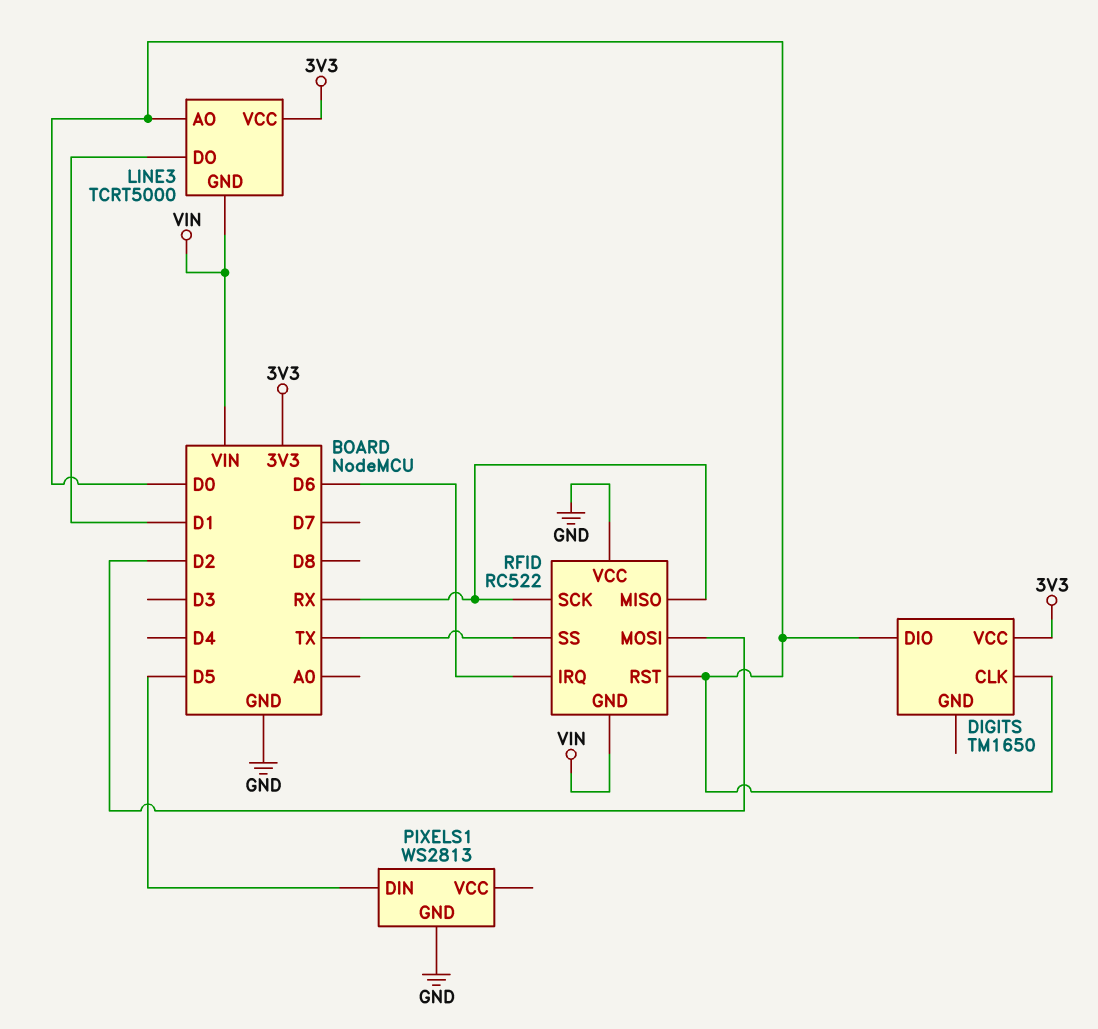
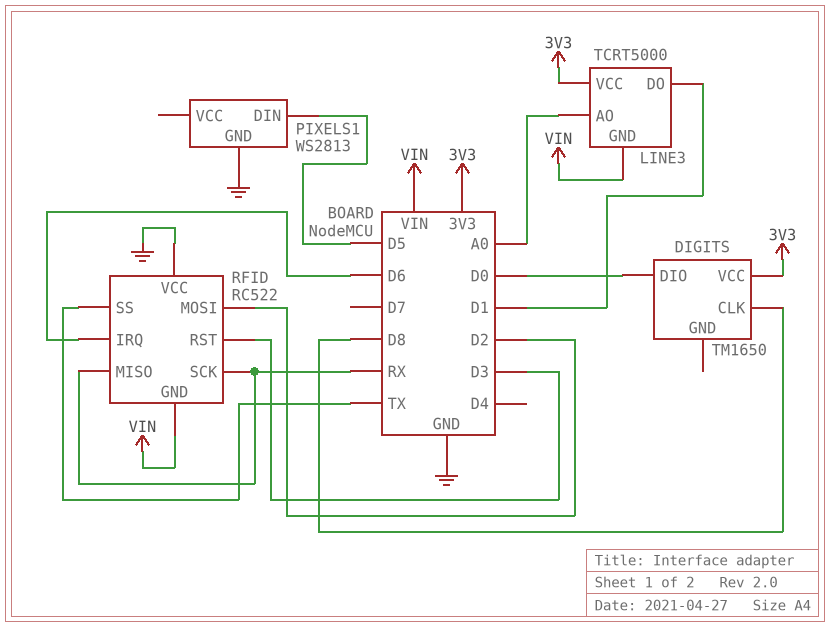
DIGITS pin CLK: D0 -> D8
LINE3 pin AO: D0 -> A0
RFID pin RST: D0 -> D3

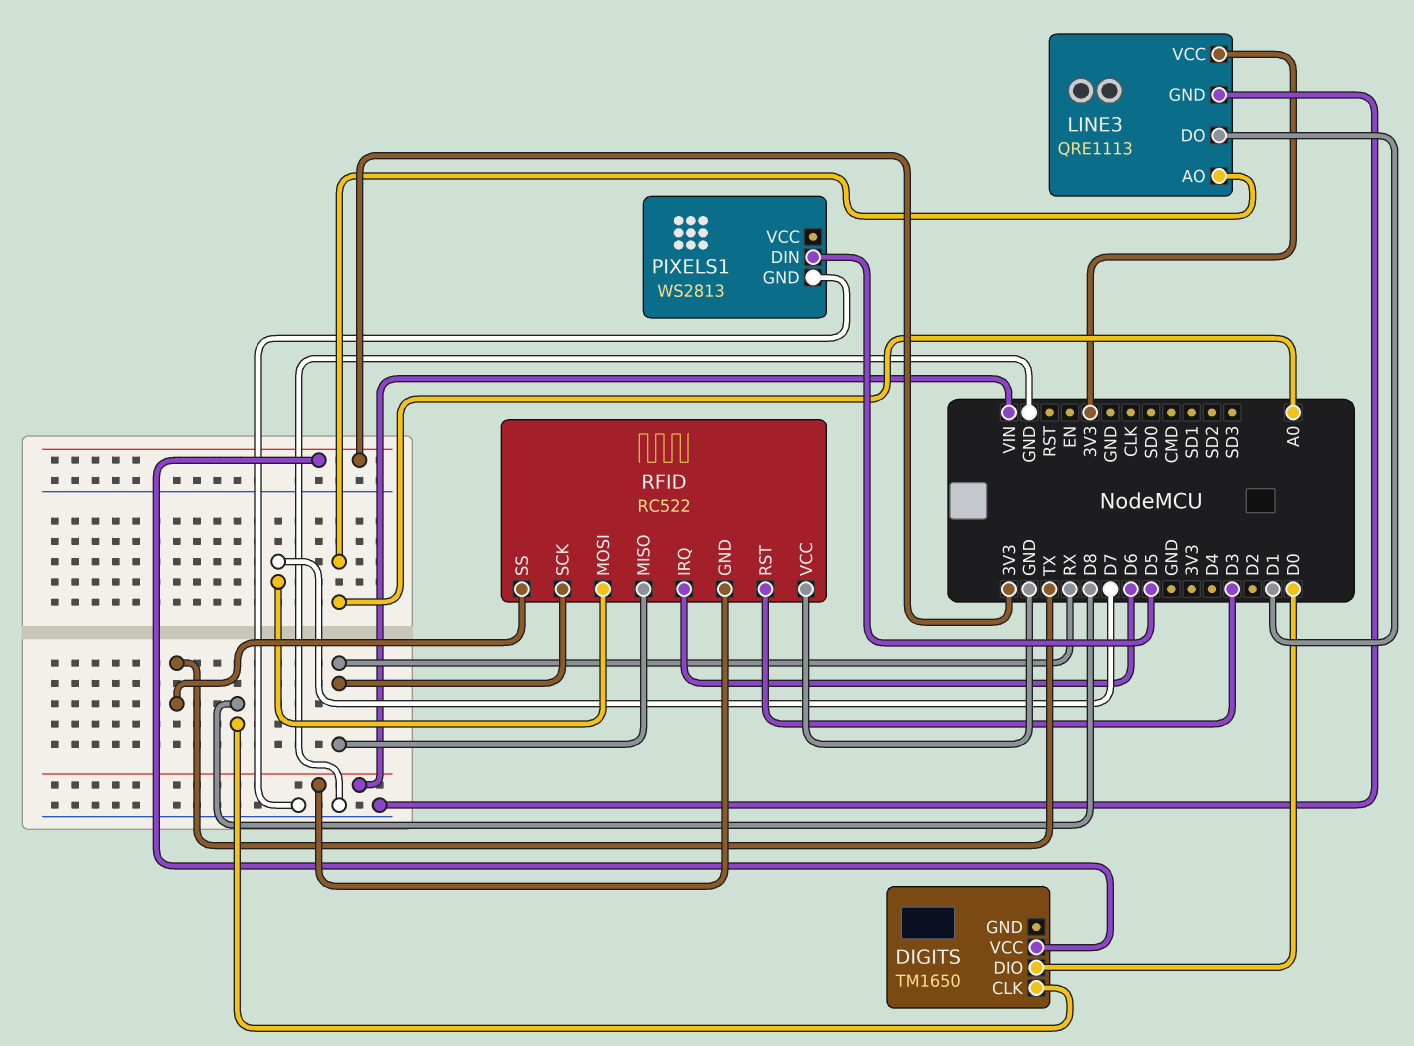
LINE3: TCRT5000 -> QRE1113
LINE3 pin GND: VIN -> GND
RFID pin MOSI: D2 -> D7

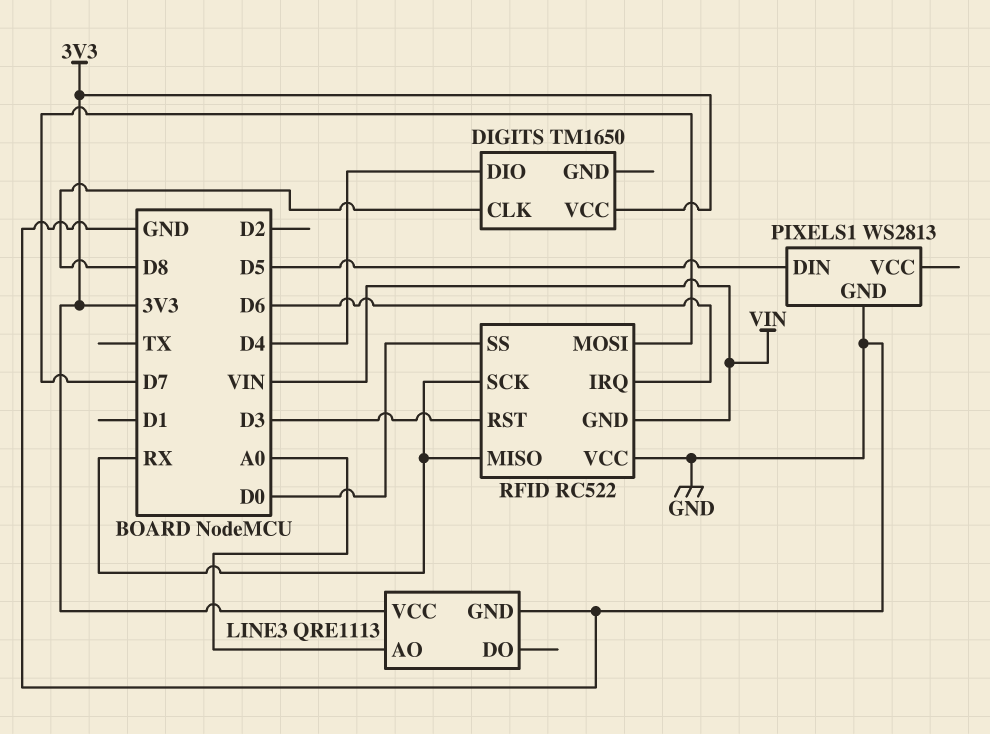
DIGITS pin DIO: D0 -> D4
LINE3 pin DO: D1 -> none
RFID pin SS: TX -> D0

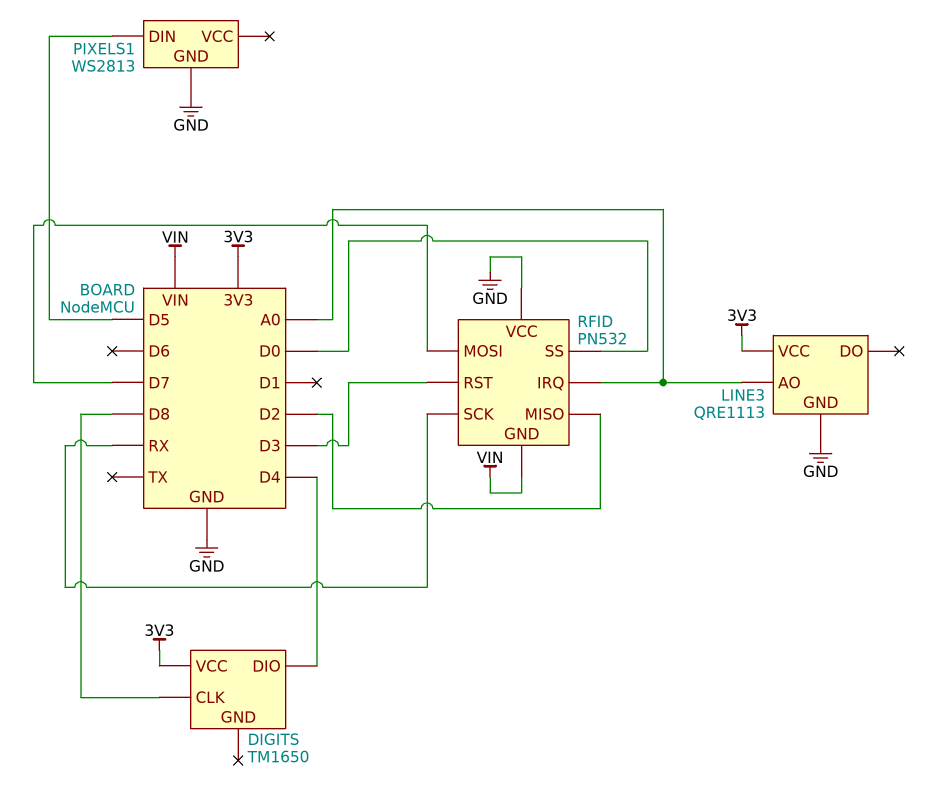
RFID: RC522 -> PN532
RFID pin IRQ: D6 -> A0
RFID pin MISO: RX -> D2

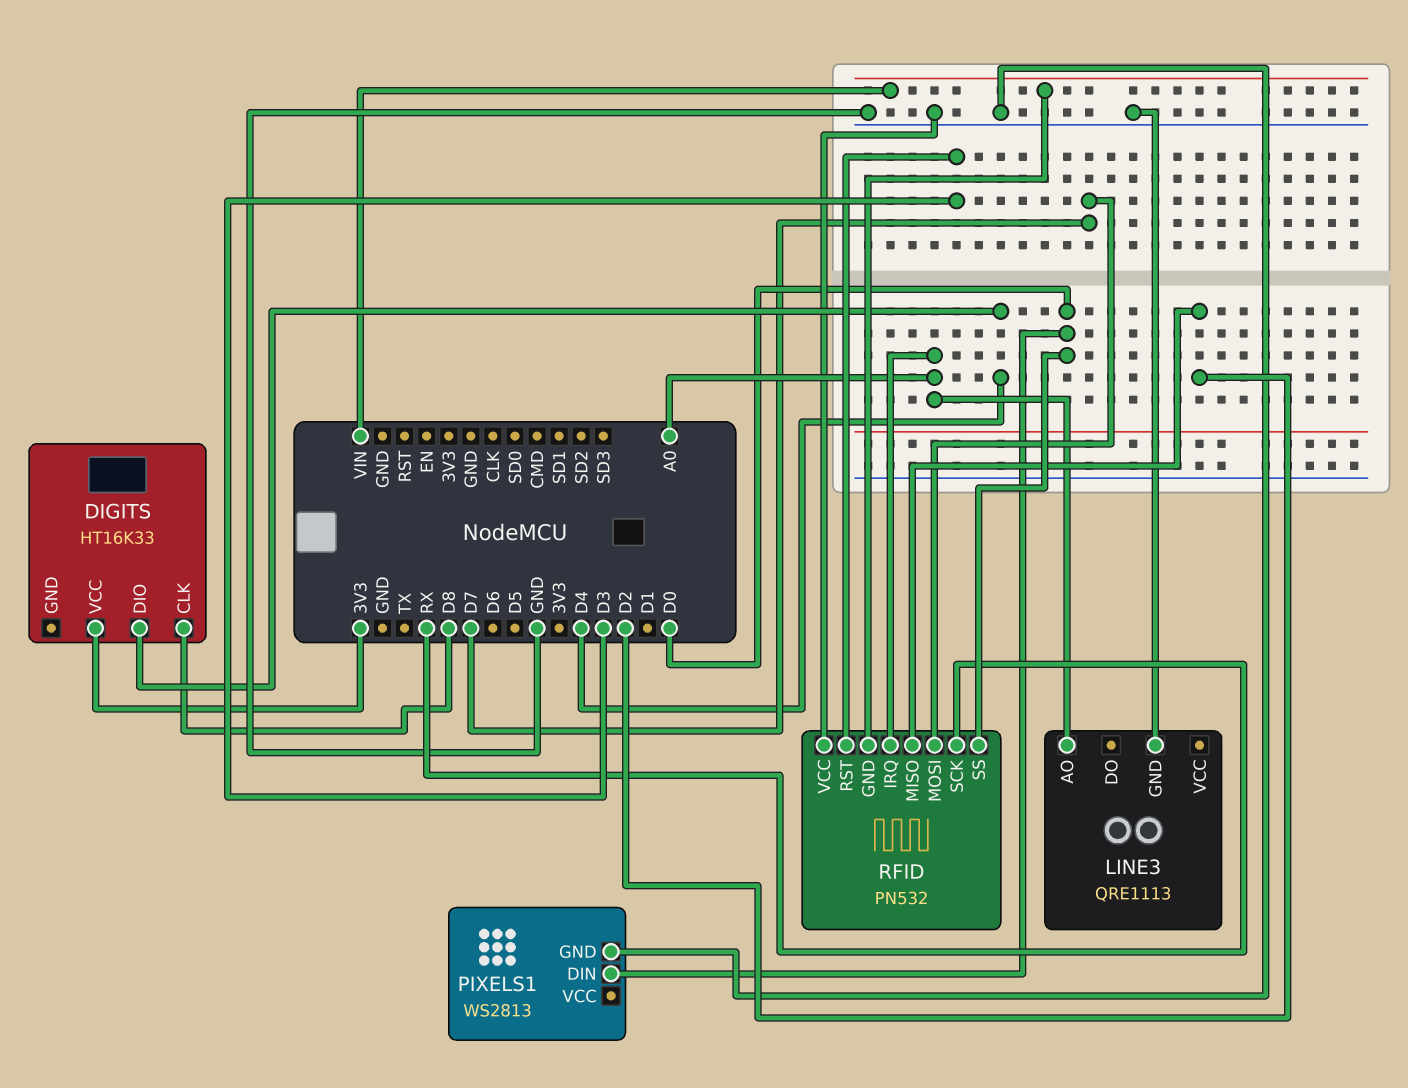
DIGITS: TM1650 -> HT16K33
LINE3 pin VCC: 3V3 -> none
PIXELS1 pin DIN: D5 -> D0

